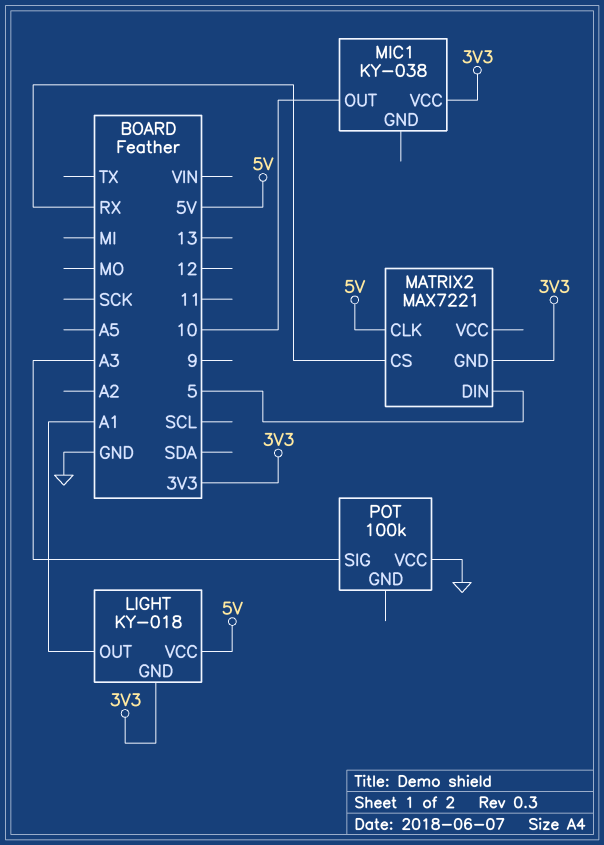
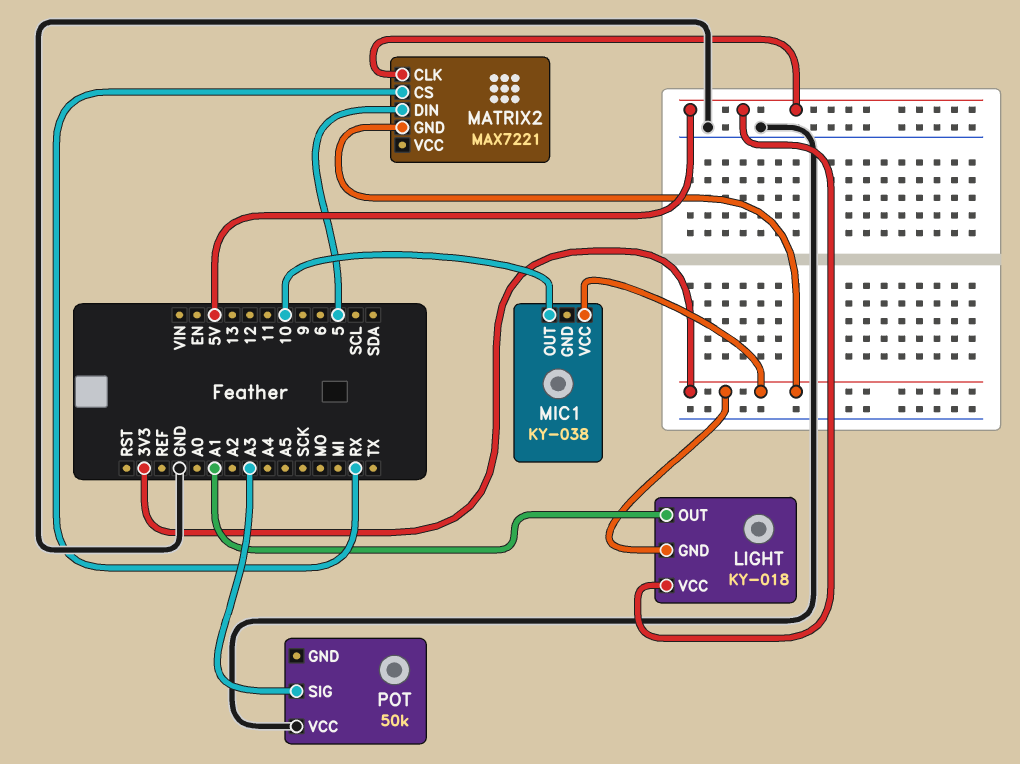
POT: 100k -> 50k

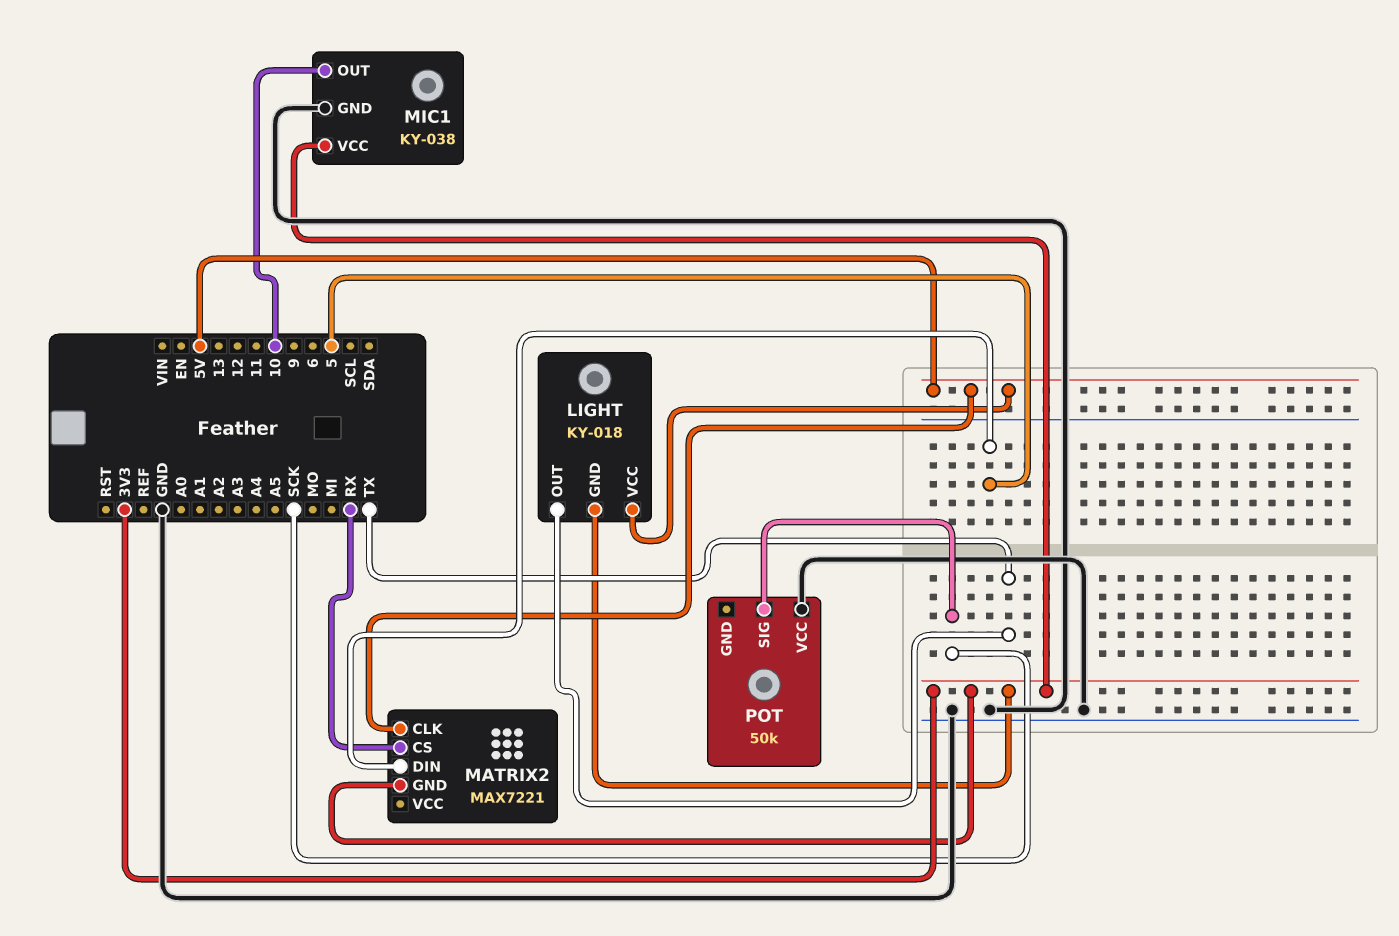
LIGHT pin OUT: A1 -> TX
MIC1 pin GND: none -> GND
POT pin SIG: A3 -> SCK

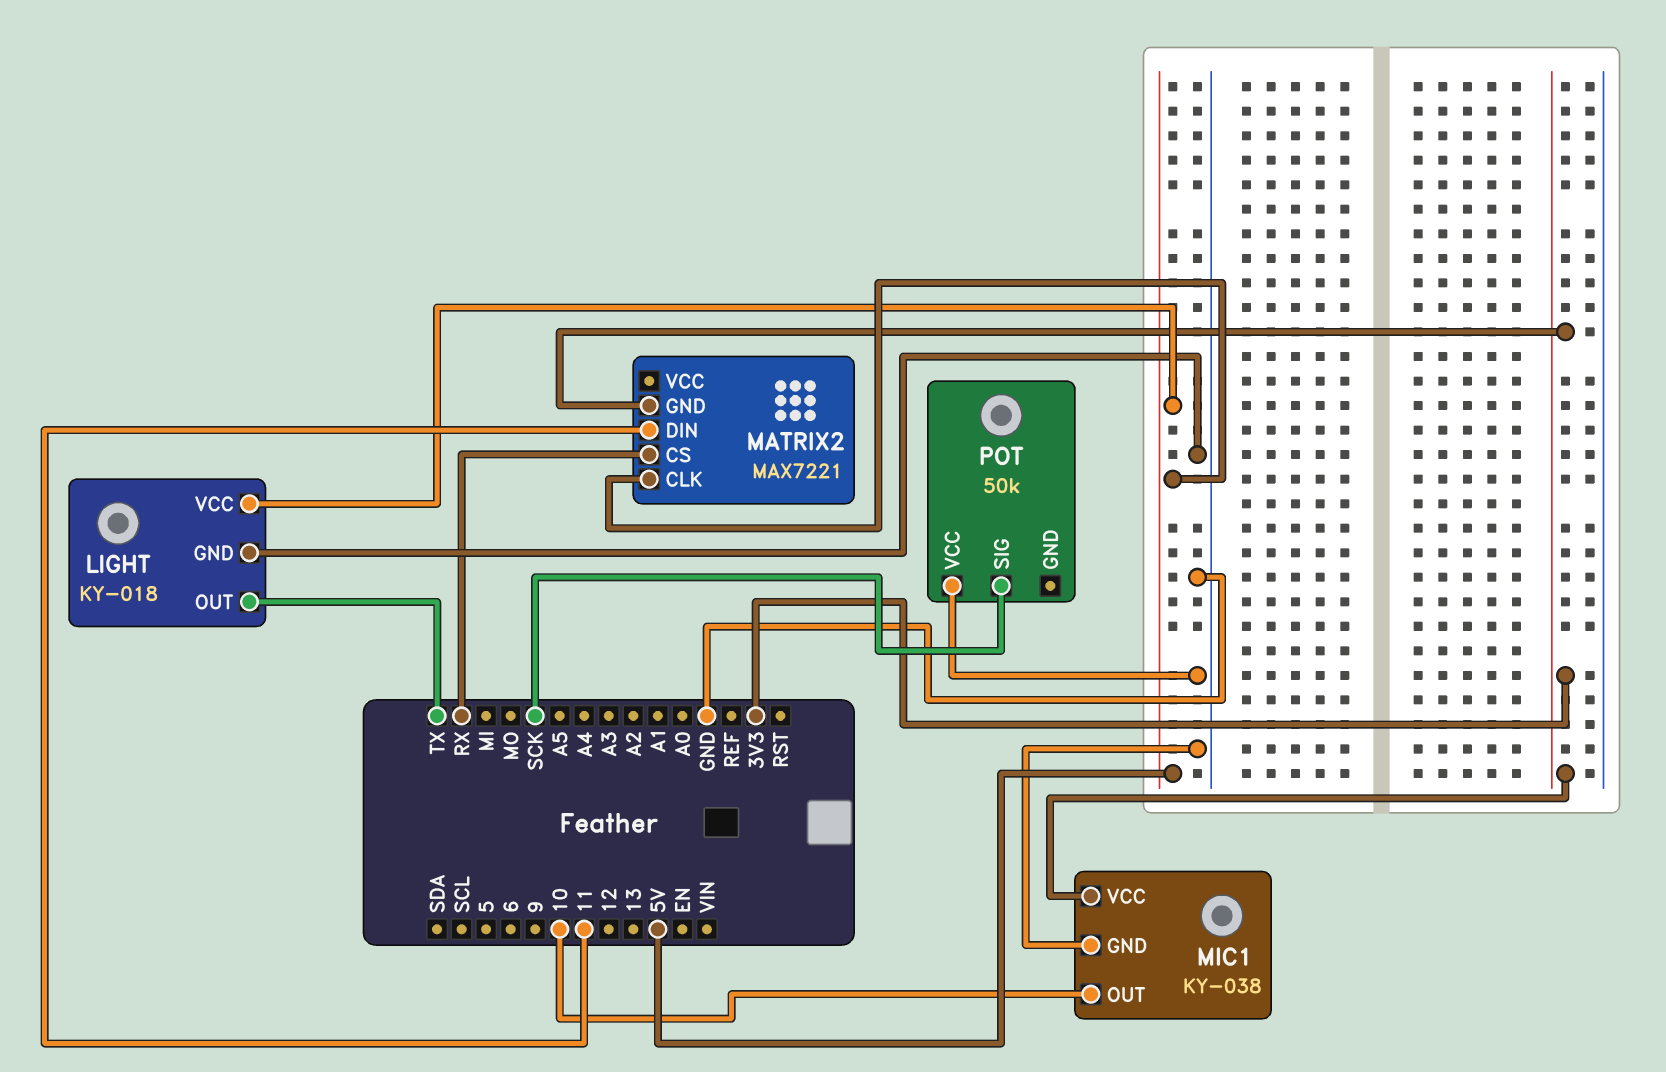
LIGHT pin GND: 3V3 -> GND
MATRIX2 pin DIN: 5 -> 11

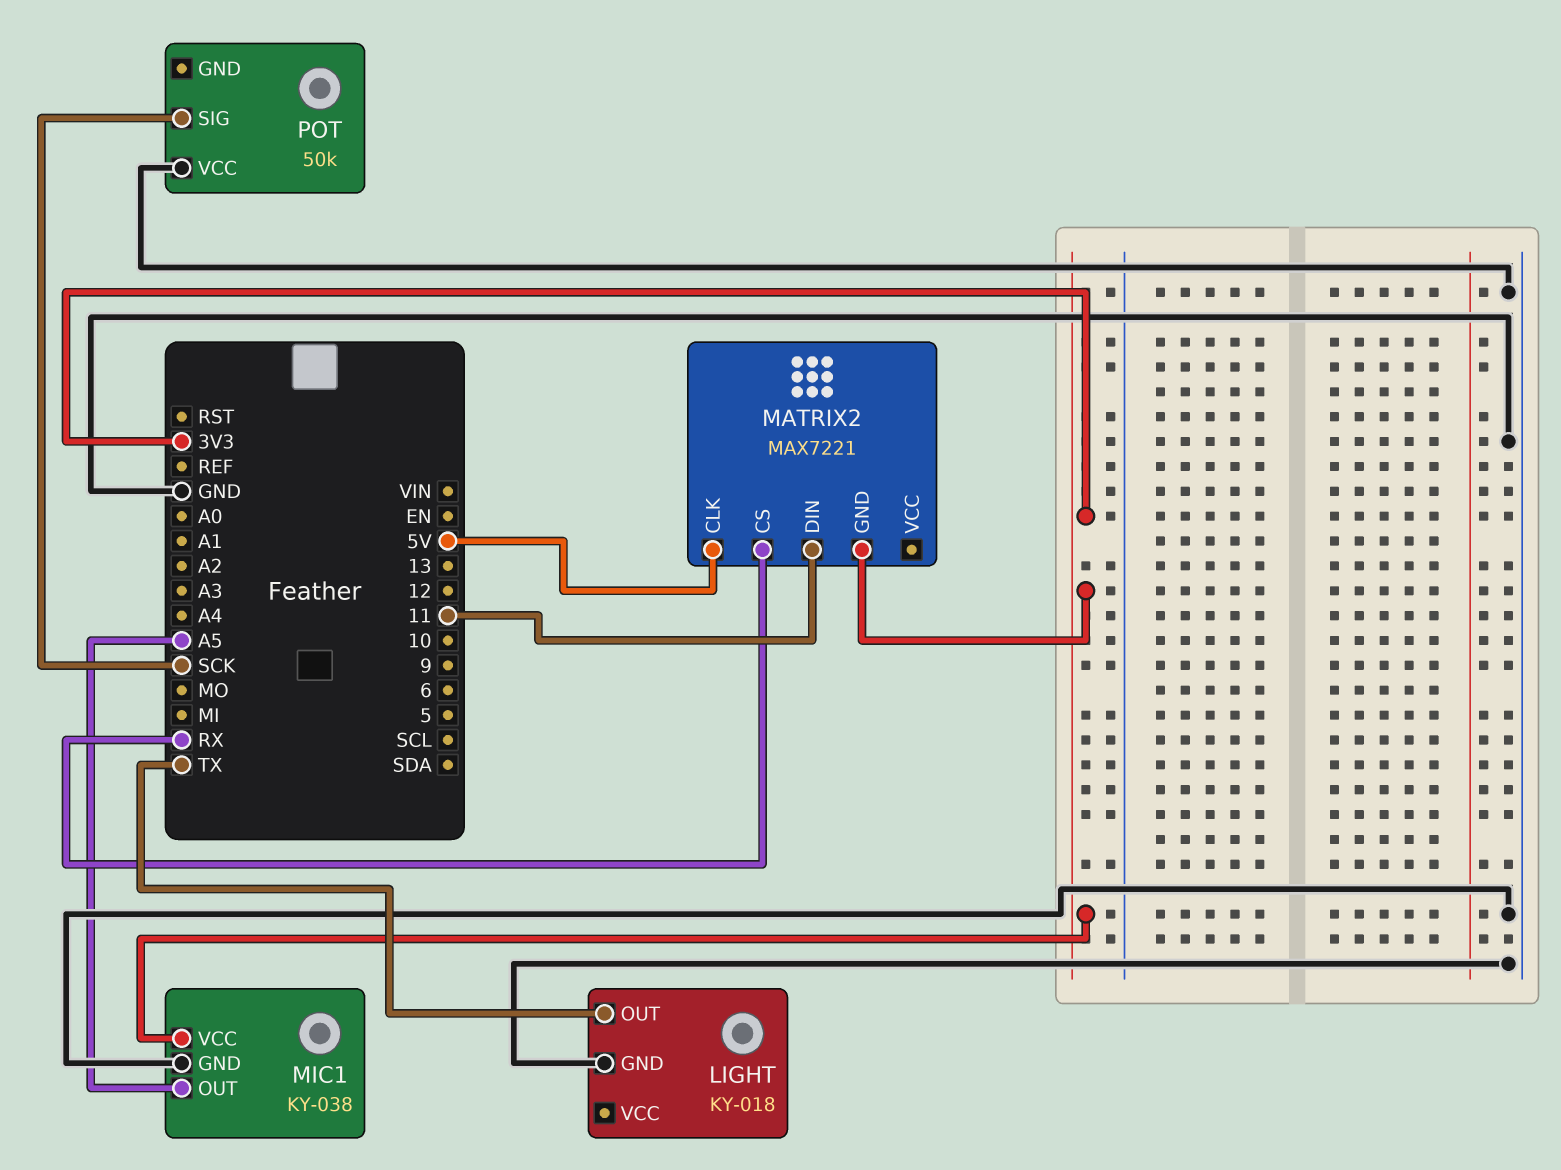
LIGHT pin VCC: 5V -> none
MIC1 pin OUT: 10 -> A5

